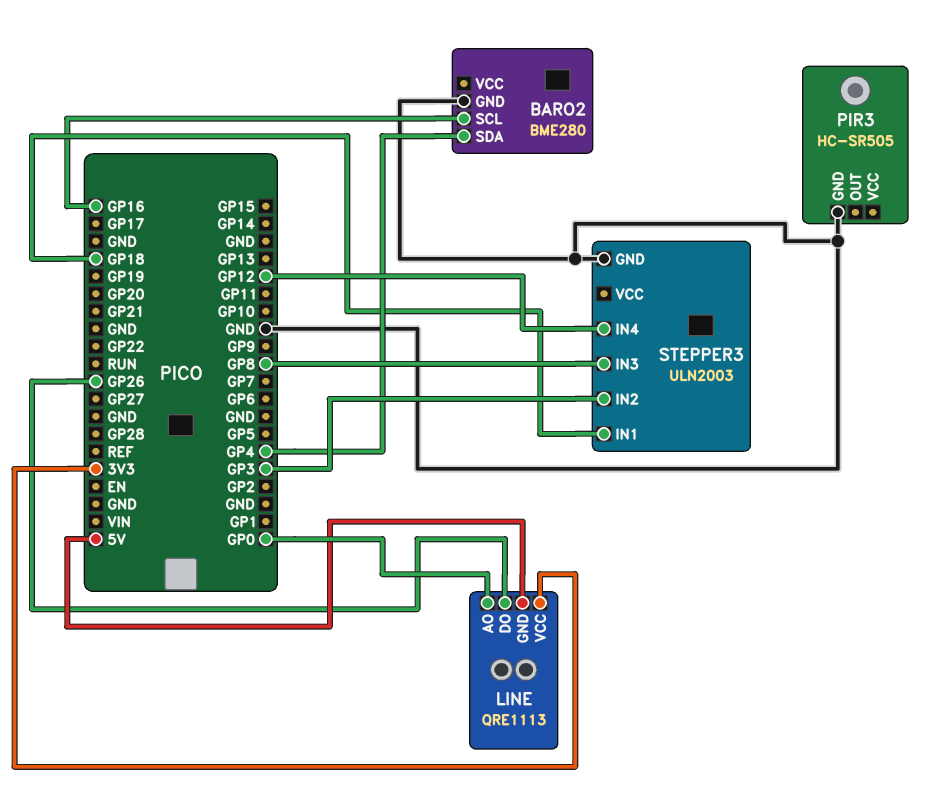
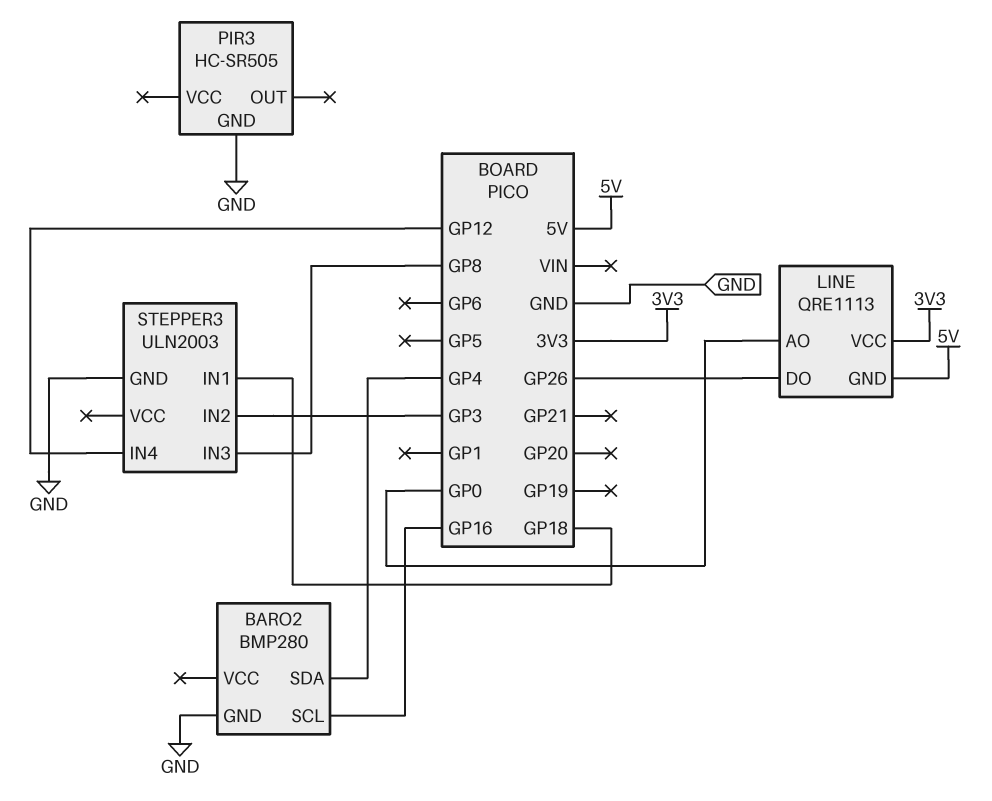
BARO2: BME280 -> BMP280

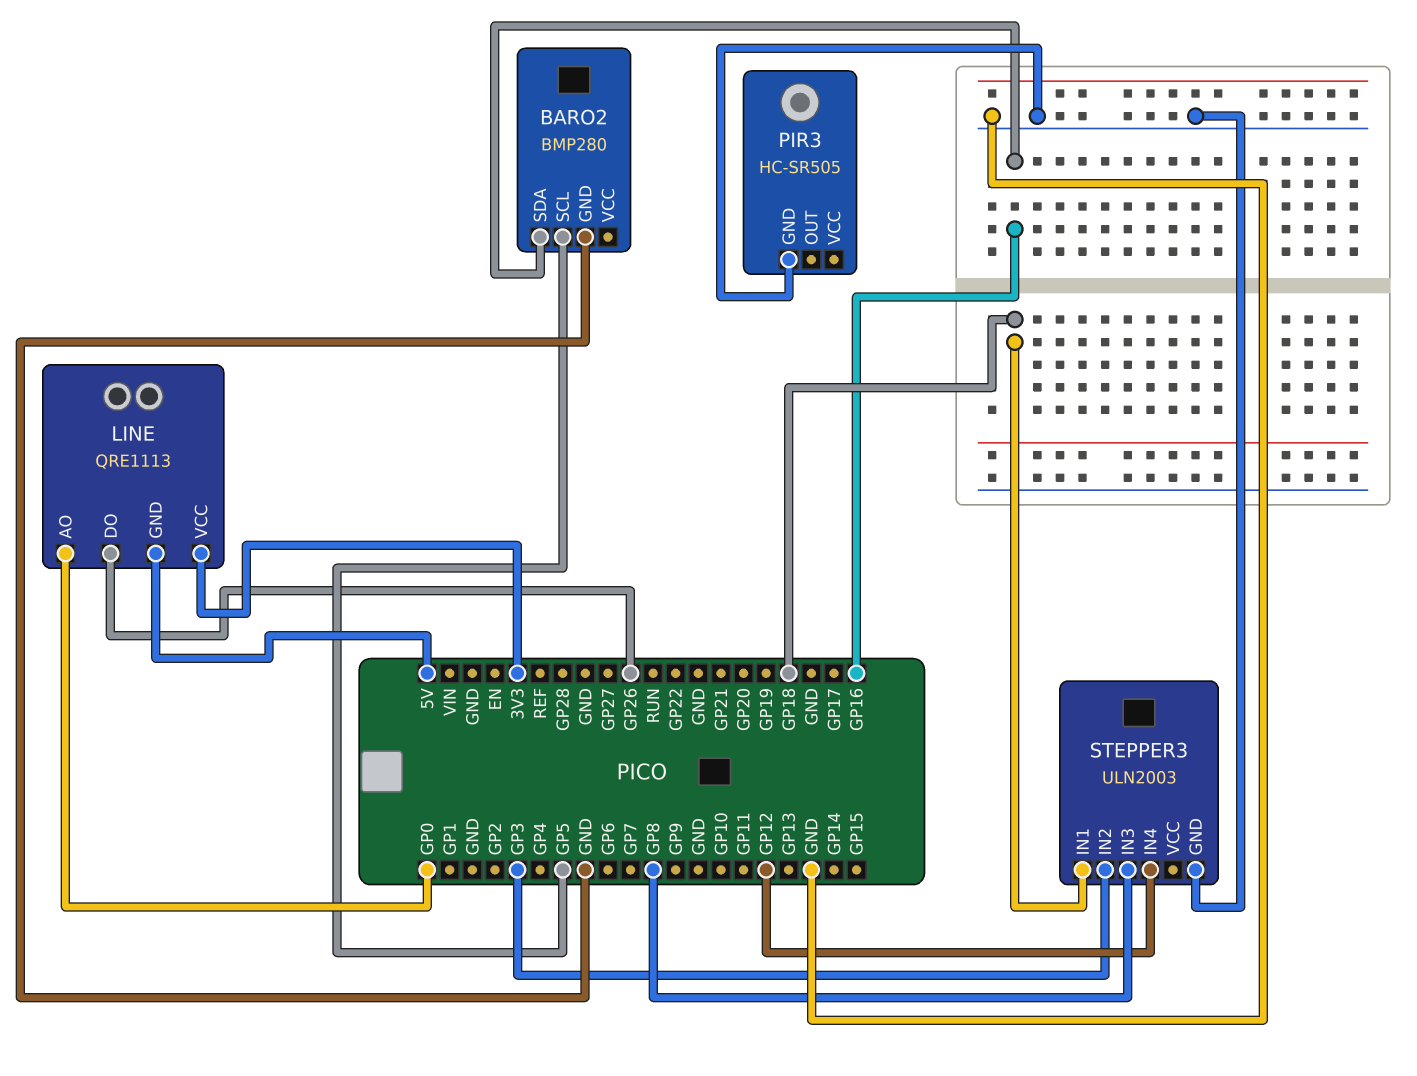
BARO2 pin SCL: GP16 -> GP5
BARO2 pin SDA: GP4 -> GP16

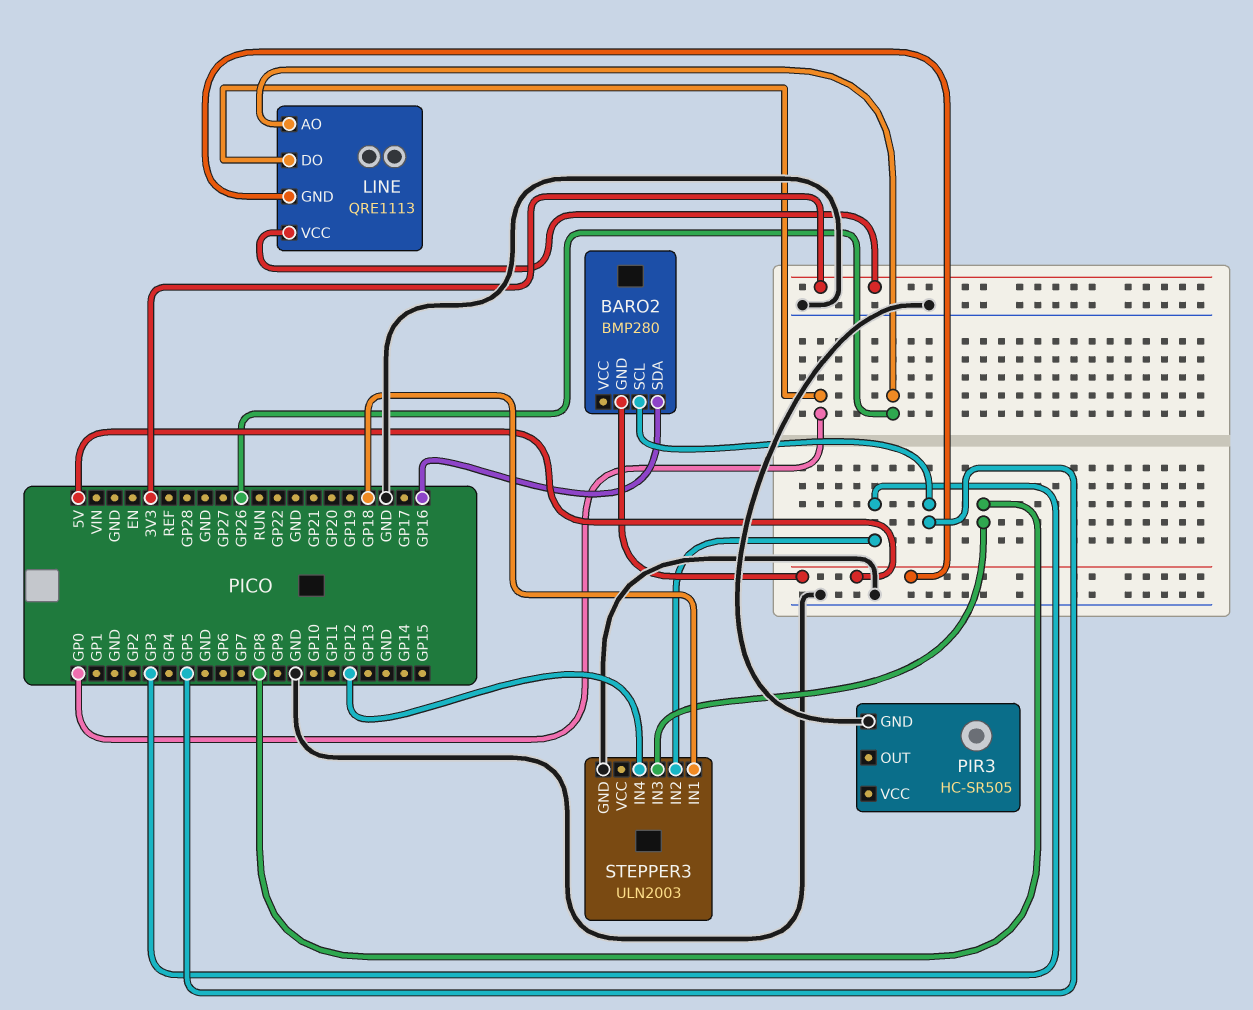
BARO2 pin GND: GND -> 5V
LINE pin AO: GP0 -> GP26
LINE pin DO: GP26 -> GP0

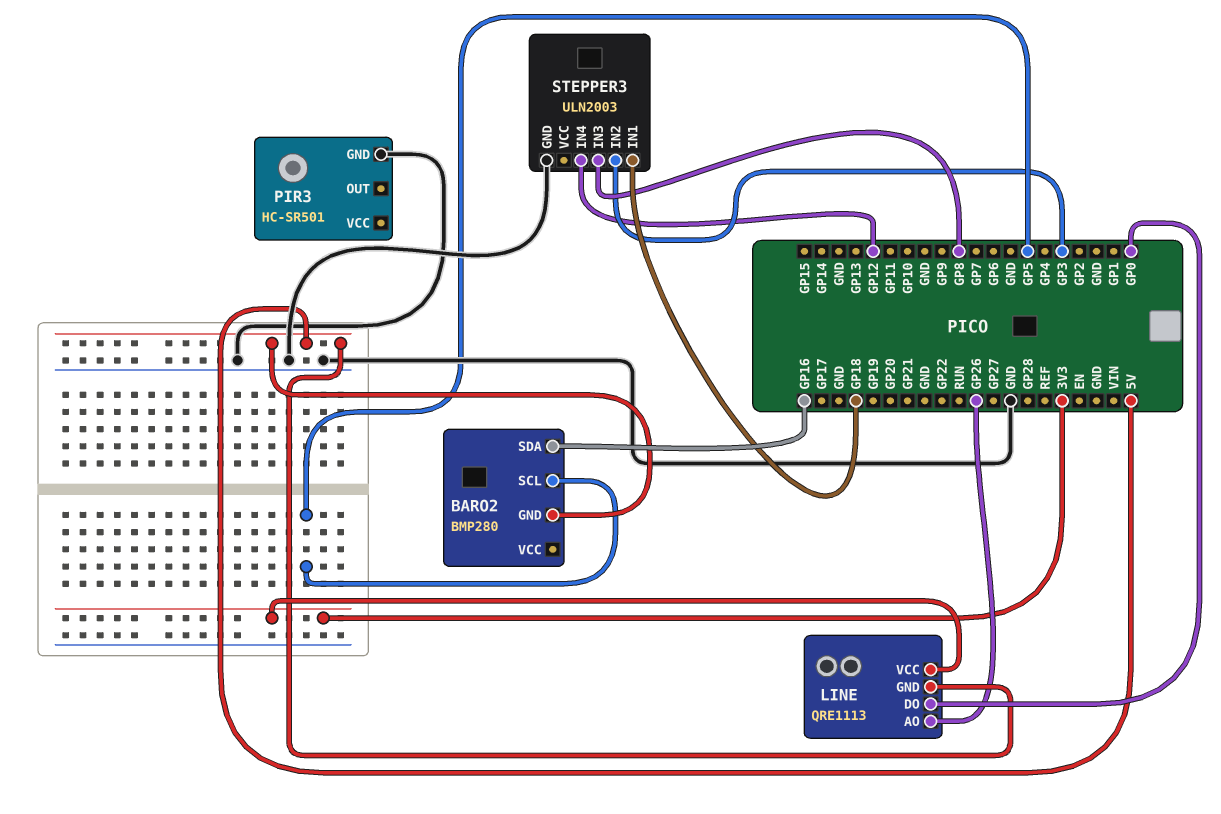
PIR3: HC-SR505 -> HC-SR501

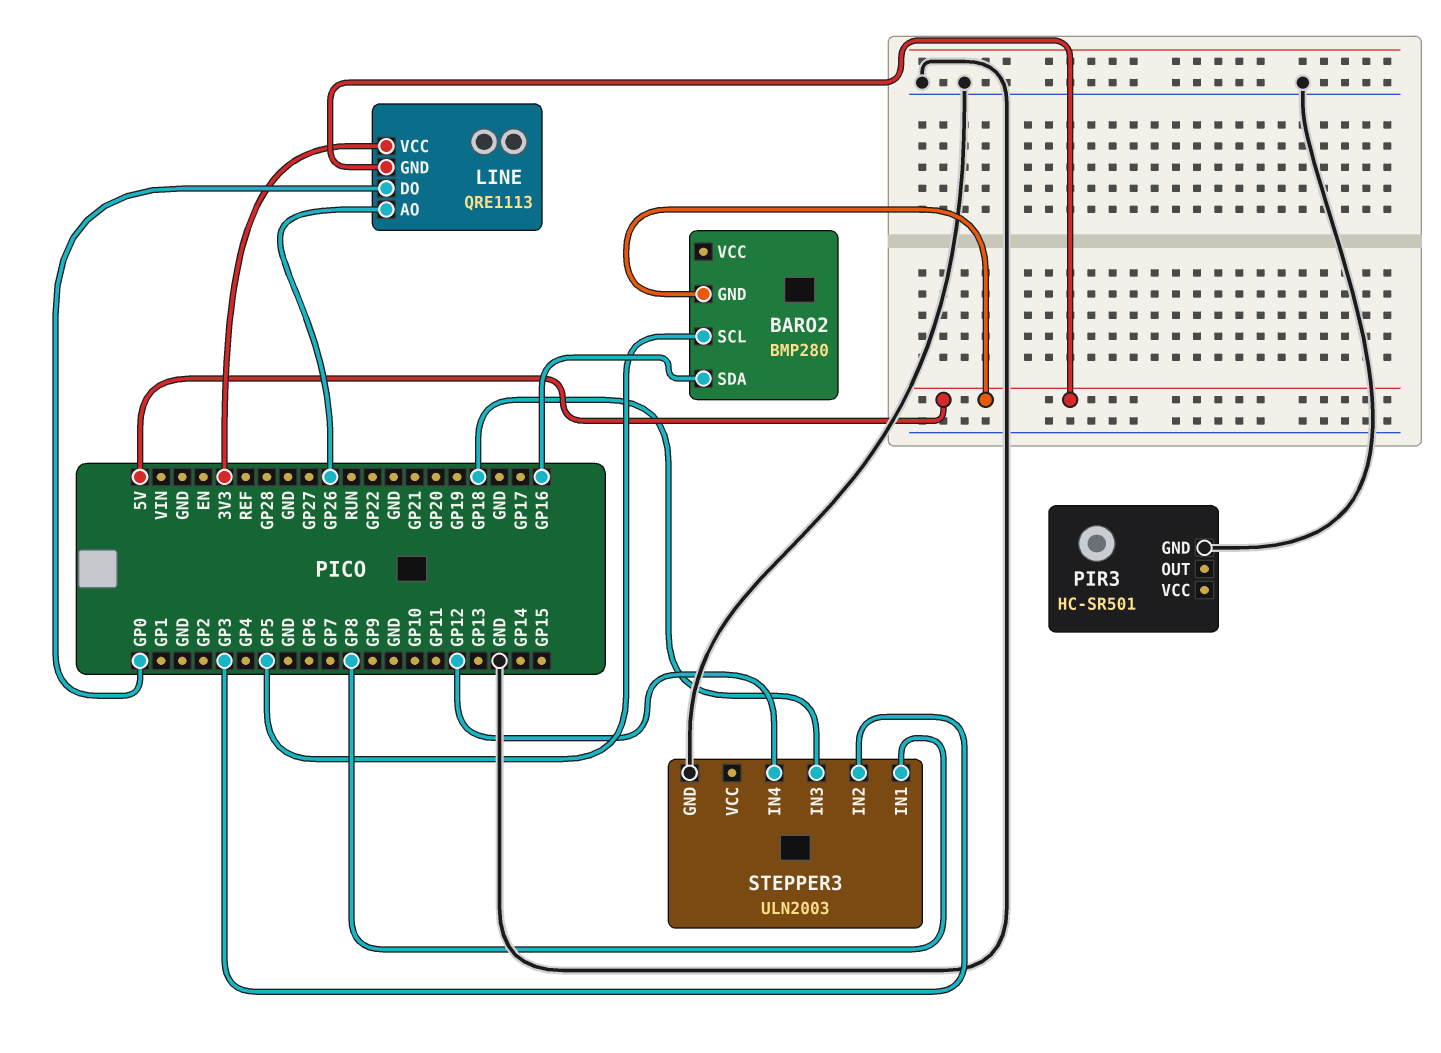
STEPPER3 pin IN1: GP18 -> GP8
STEPPER3 pin IN3: GP8 -> GP18

